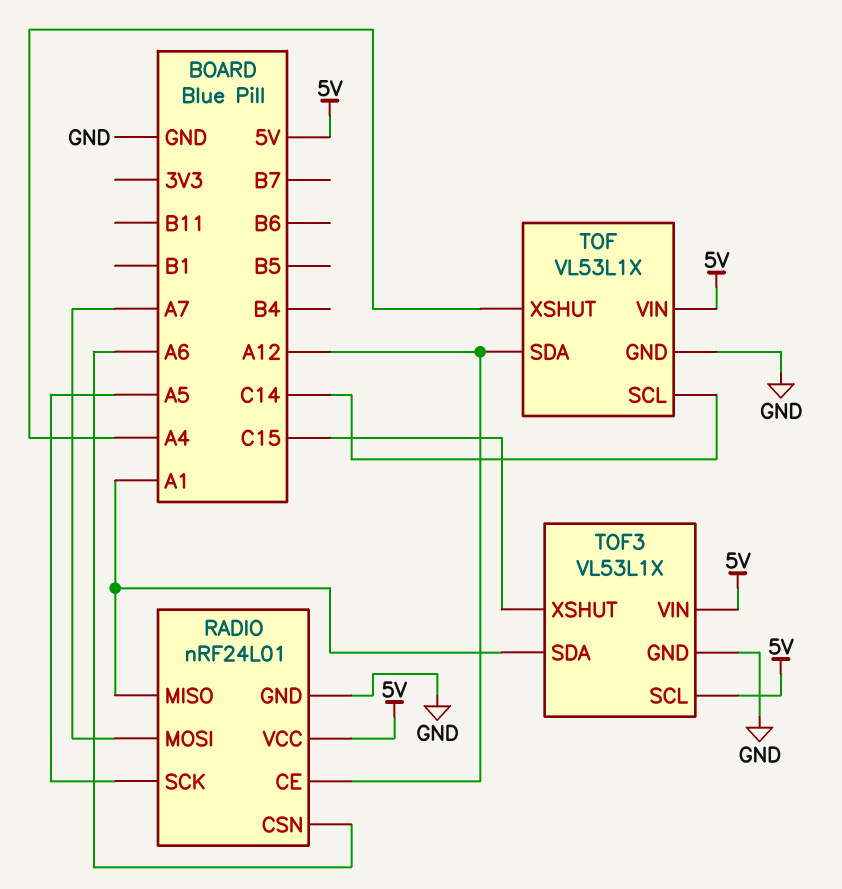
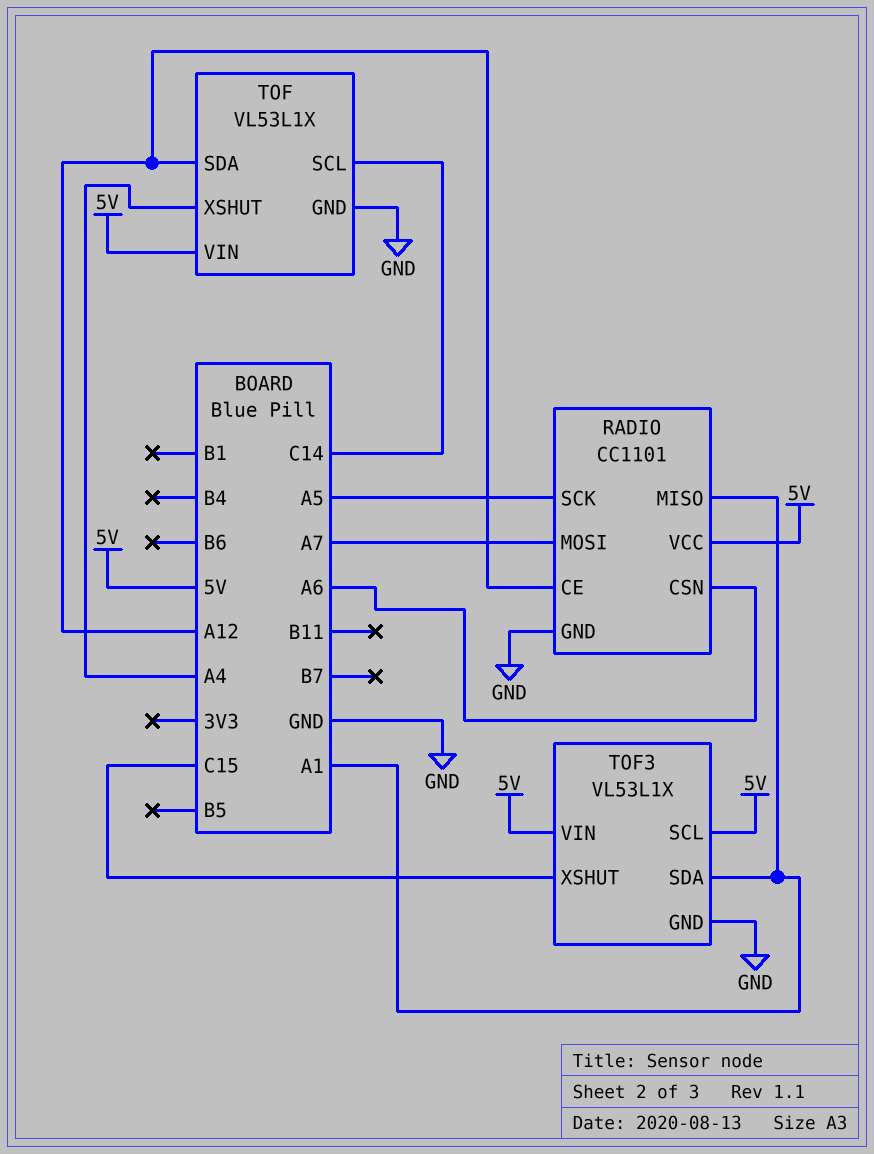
RADIO: nRF24L01 -> CC1101

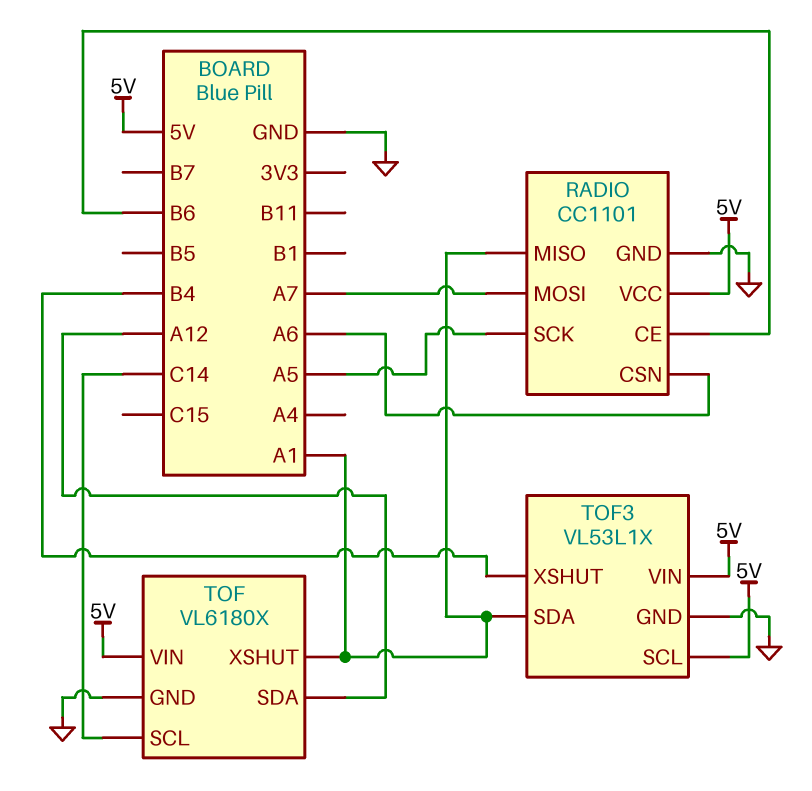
RADIO pin CE: A12 -> B6
TOF: VL53L1X -> VL6180X
TOF pin XSHUT: A4 -> A1
TOF3 pin XSHUT: C15 -> B4

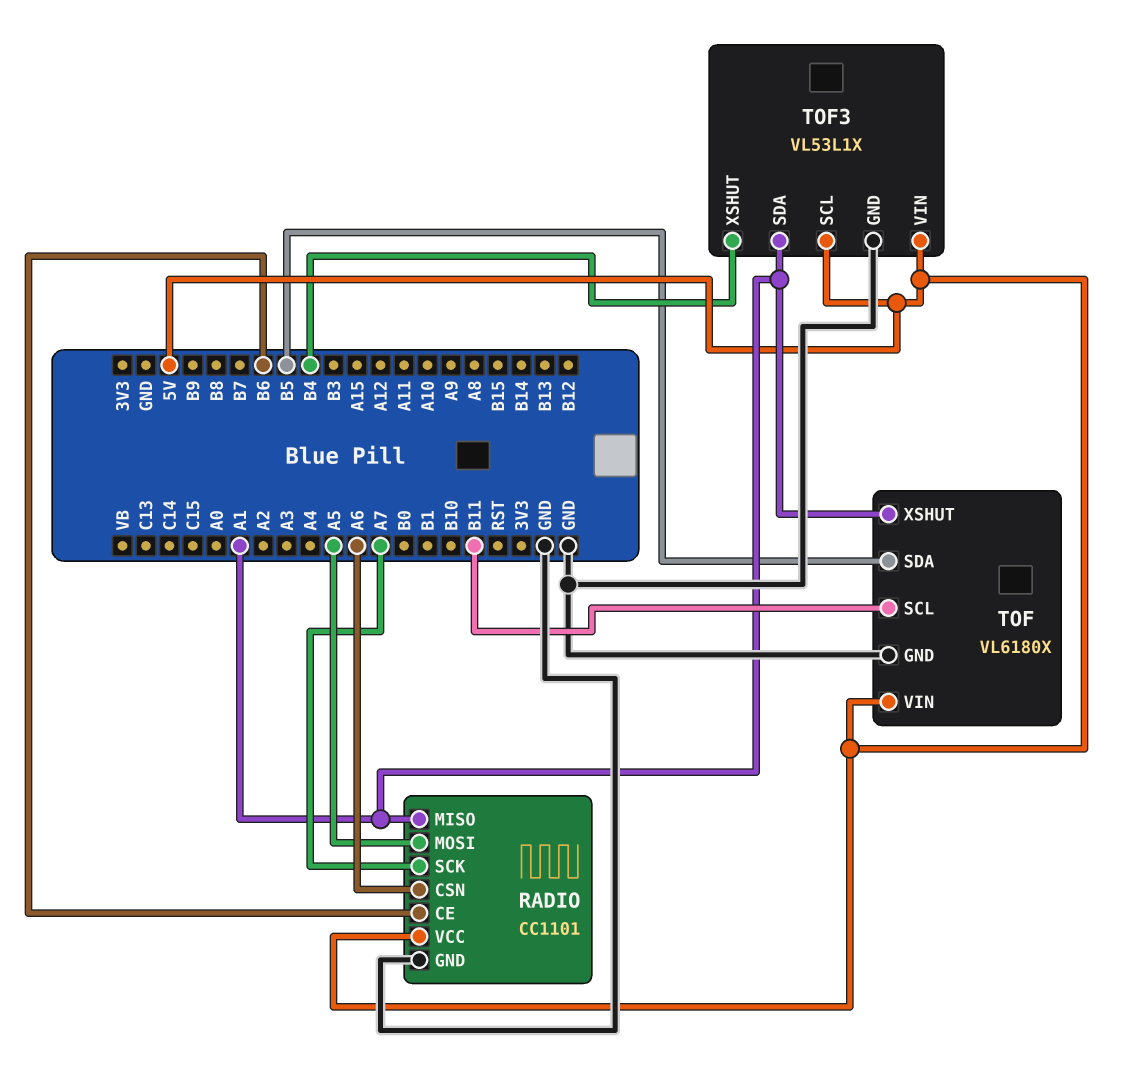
RADIO pin MOSI: A7 -> A5
RADIO pin SCK: A5 -> A7
TOF pin SCL: C14 -> B11
TOF pin SDA: A12 -> B5

